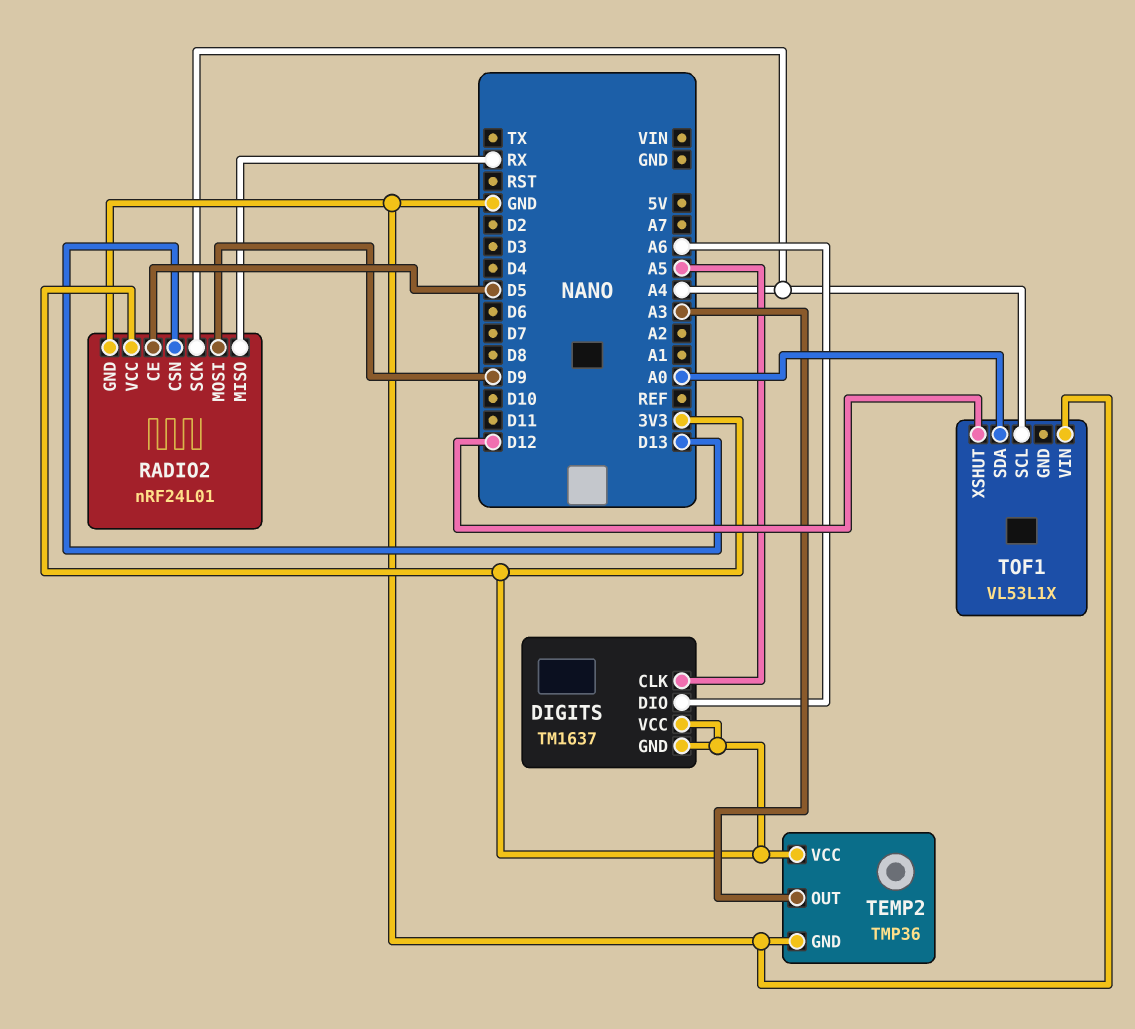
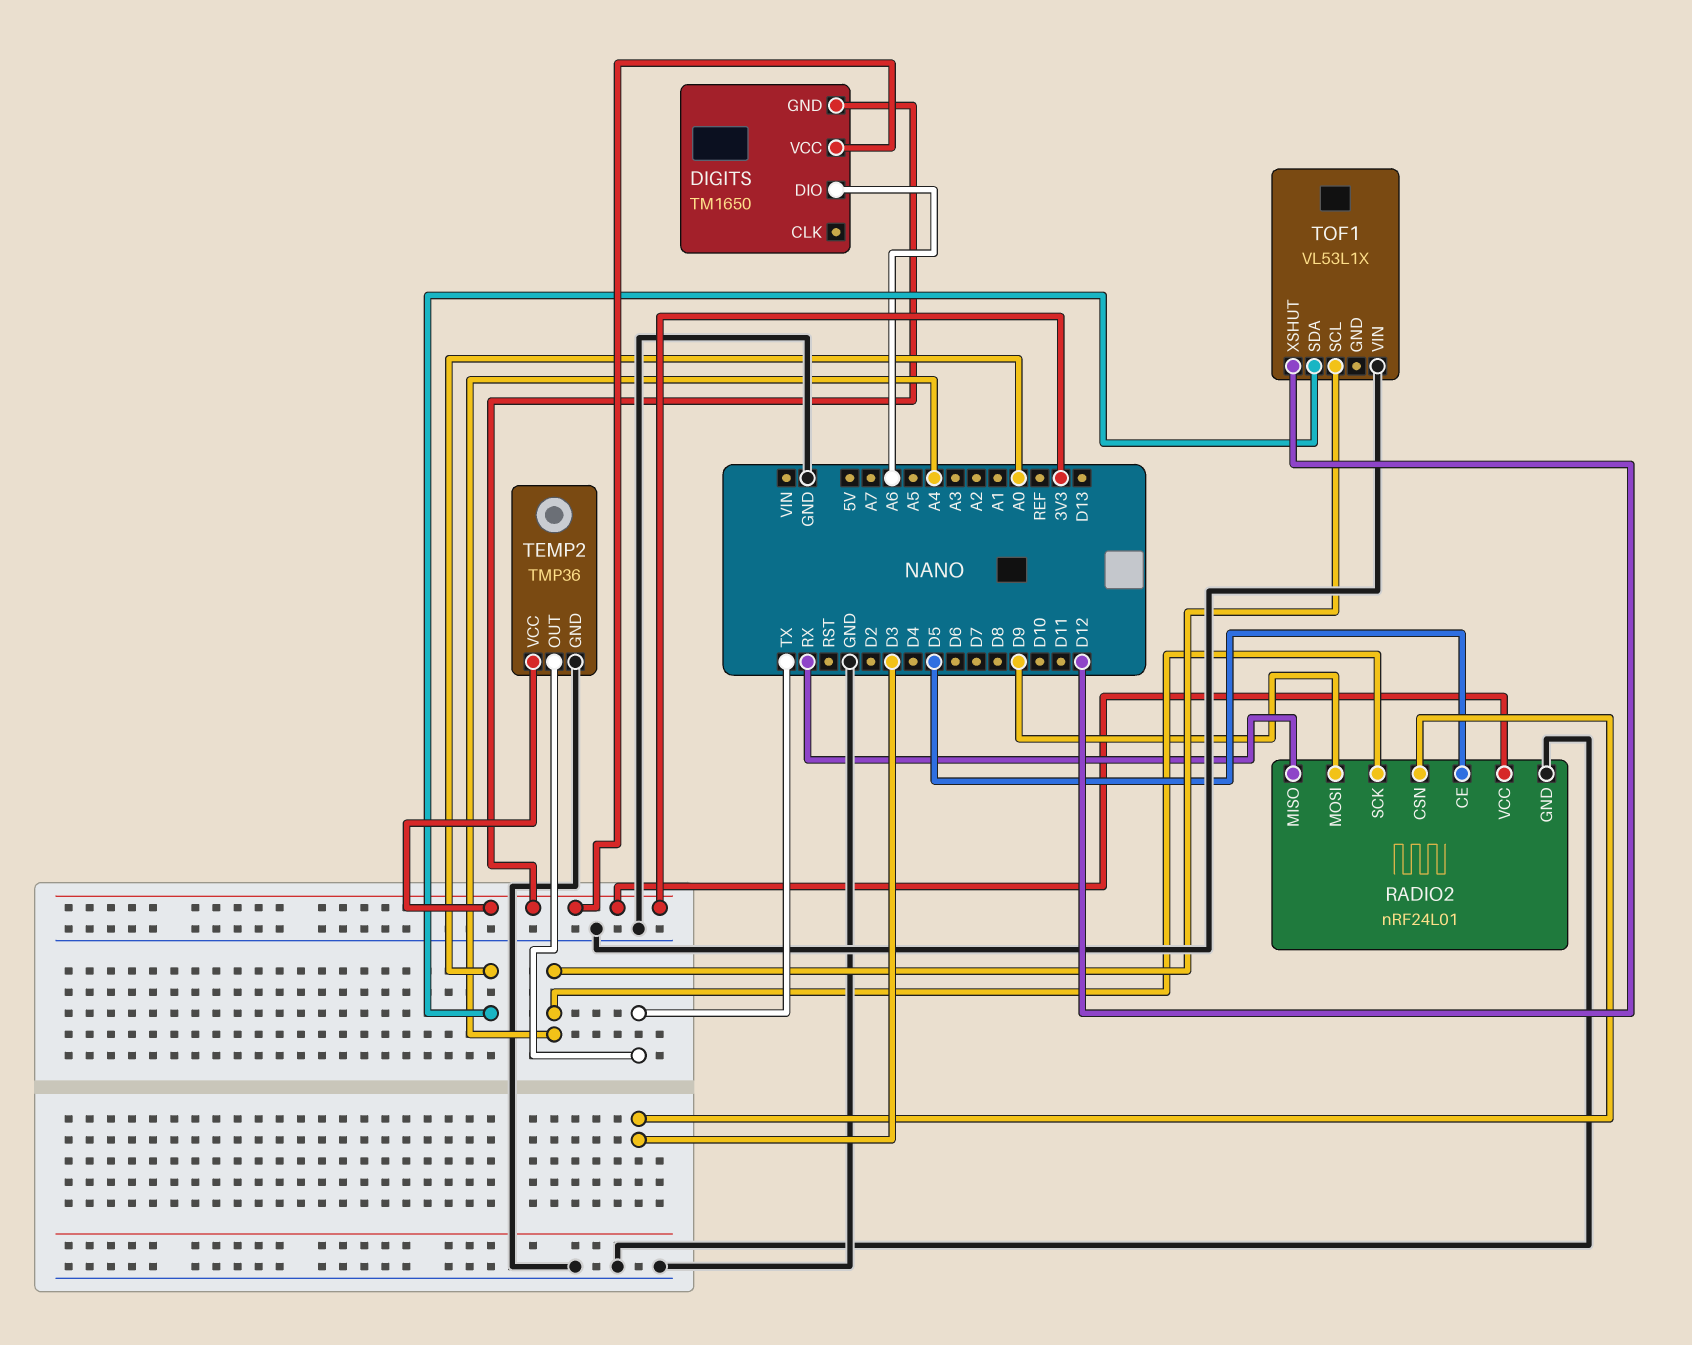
DIGITS: TM1637 -> TM1650
DIGITS pin CLK: A5 -> none
RADIO2 pin CSN: D13 -> D3
TEMP2 pin OUT: A3 -> TX

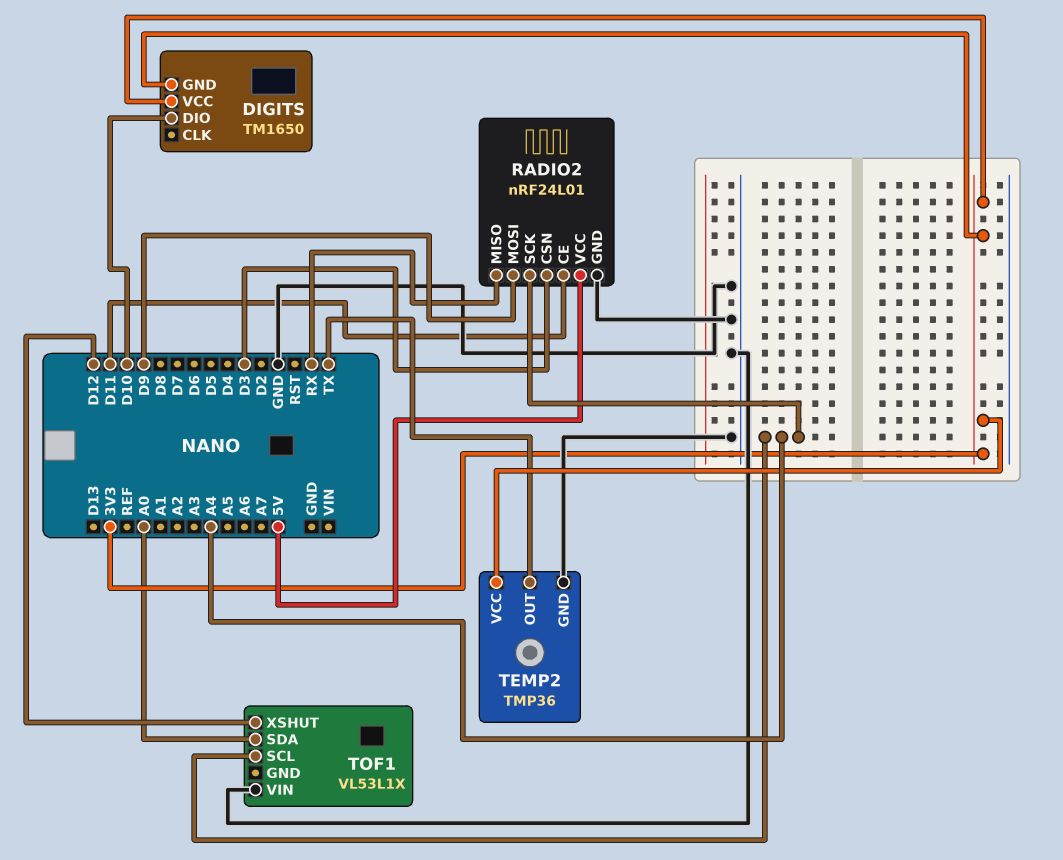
DIGITS pin DIO: A6 -> D10
RADIO2 pin CE: D5 -> D11
RADIO2 pin VCC: 3V3 -> 5V

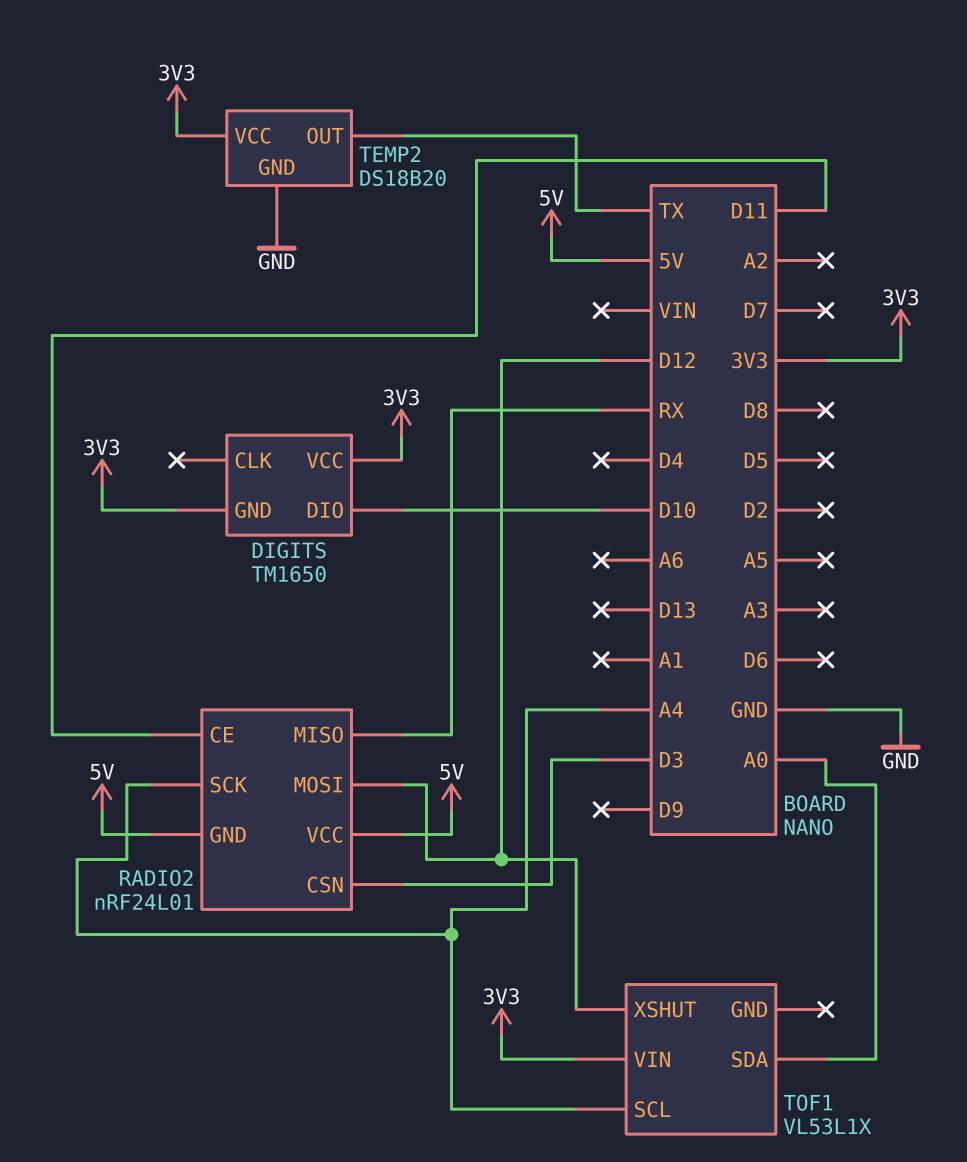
RADIO2 pin GND: GND -> 5V
RADIO2 pin MOSI: D9 -> D12
TEMP2: TMP36 -> DS18B20
TOF1 pin VIN: GND -> 3V3

